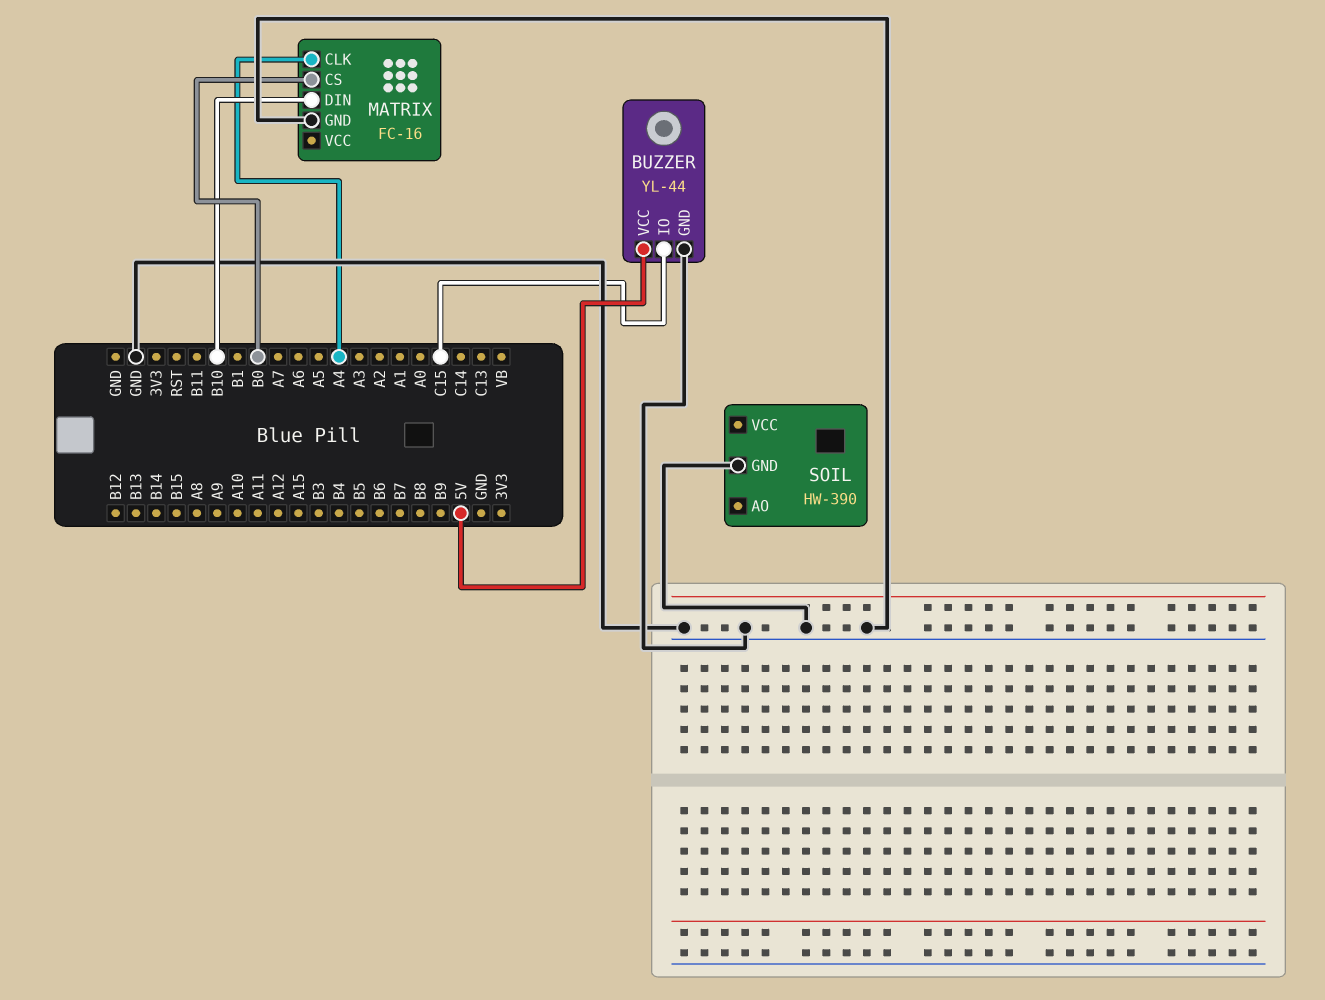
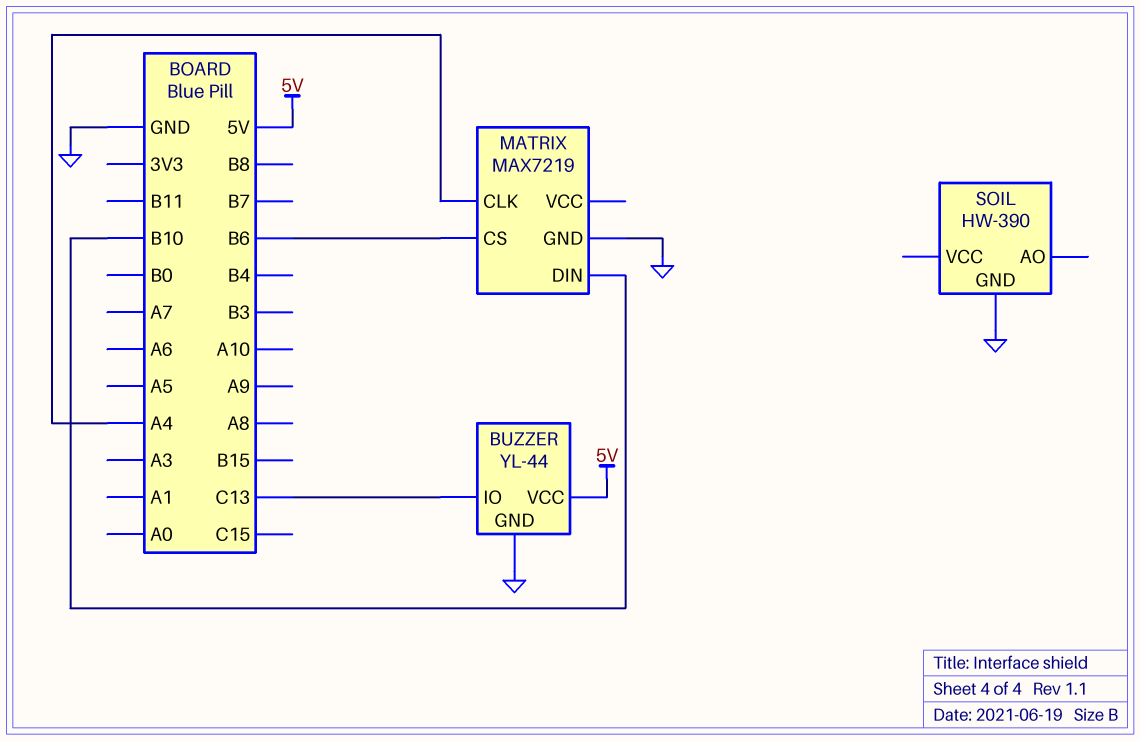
BUZZER pin IO: C15 -> C13
MATRIX: FC-16 -> MAX7219
MATRIX pin CS: B0 -> B6

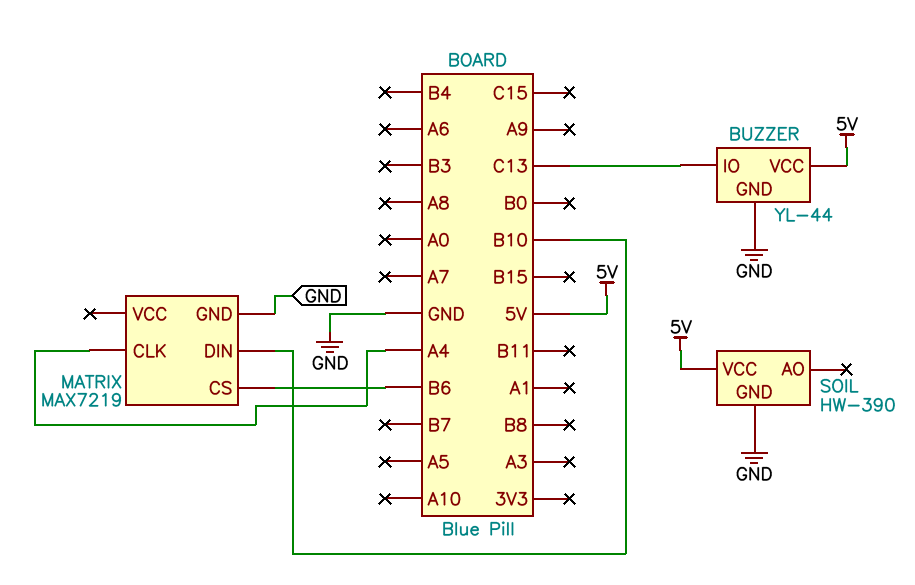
SOIL pin VCC: none -> 5V

